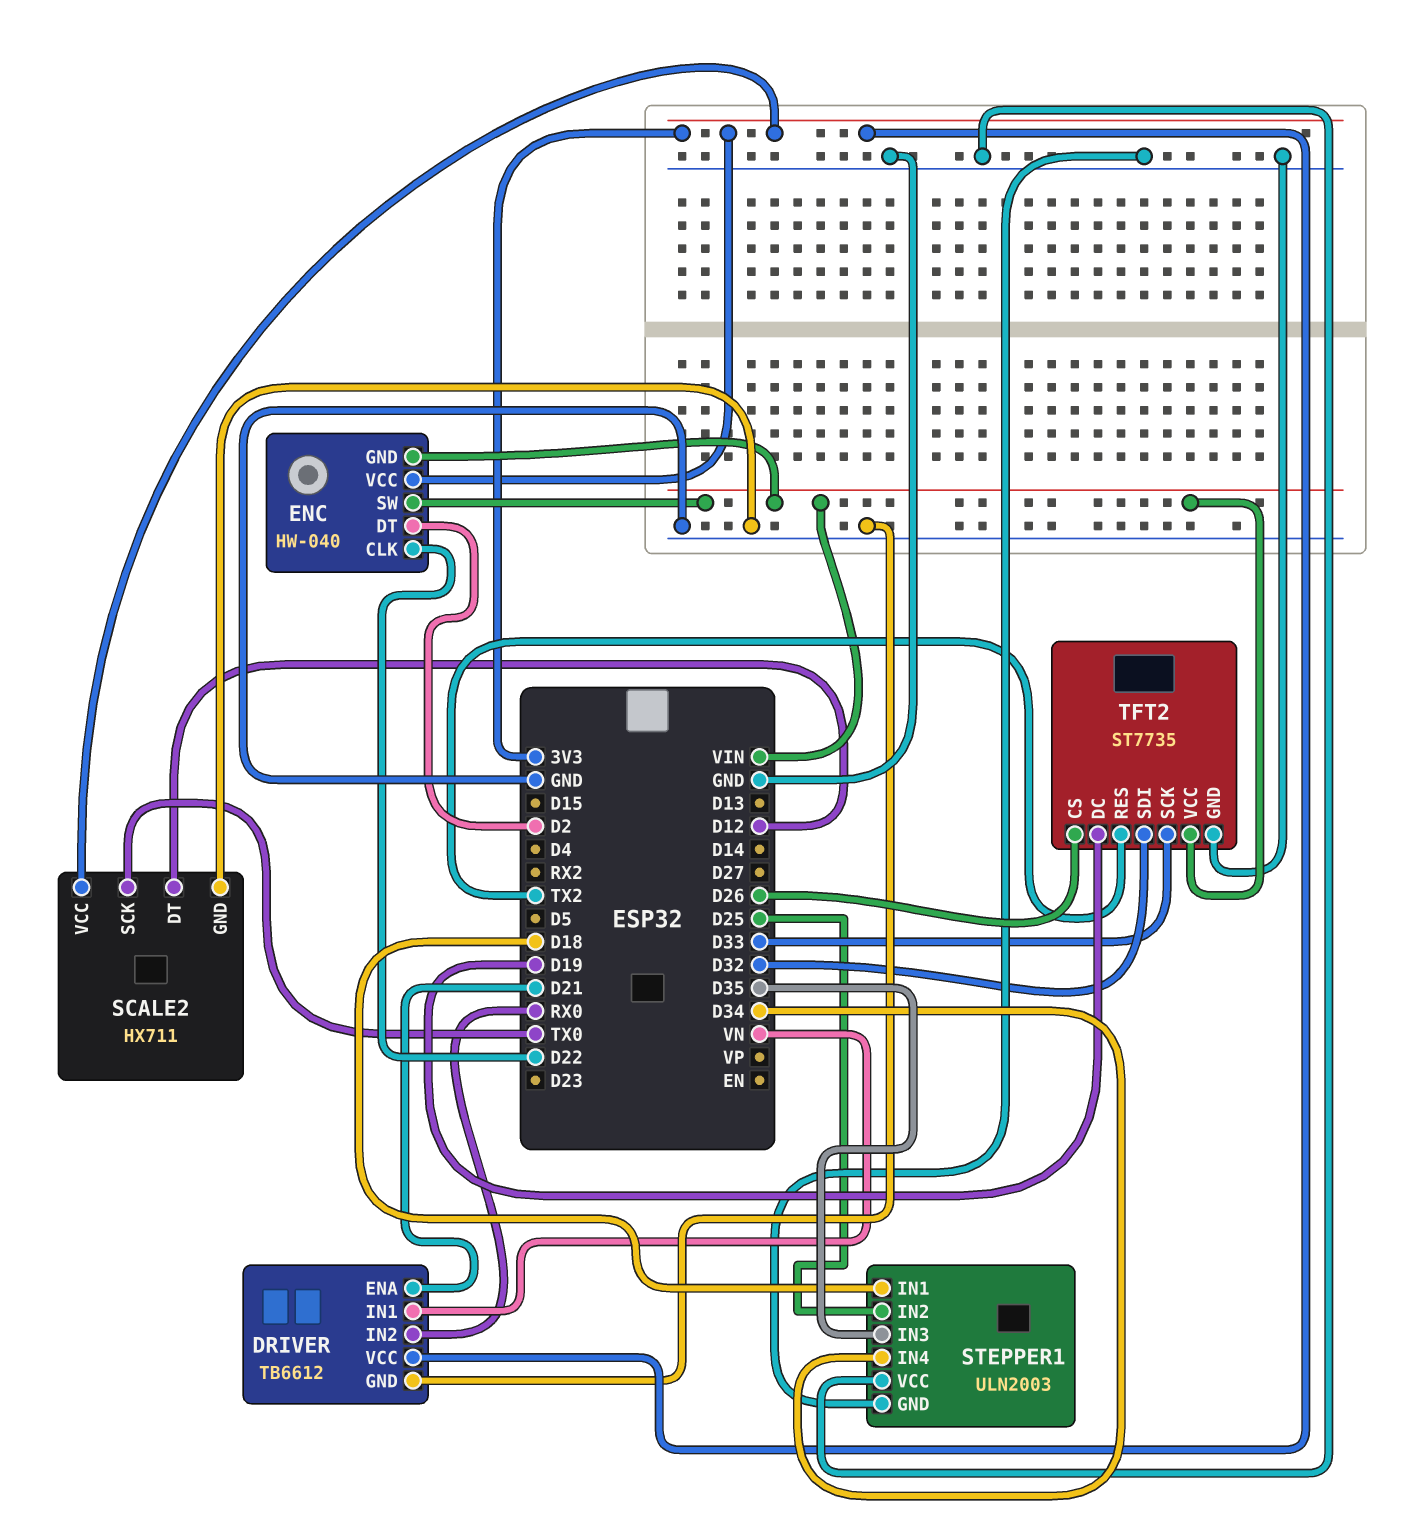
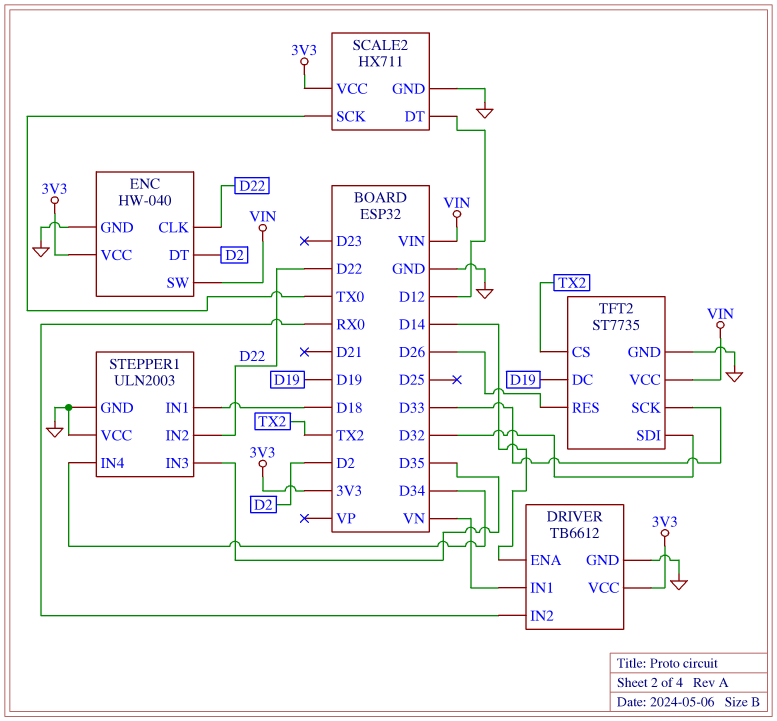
DRIVER pin ENA: D21 -> D14
ENC pin GND: VIN -> GND
STEPPER1 pin IN2: D25 -> D22
TFT2 pin CS: D26 -> TX2
TFT2 pin RES: TX2 -> D26

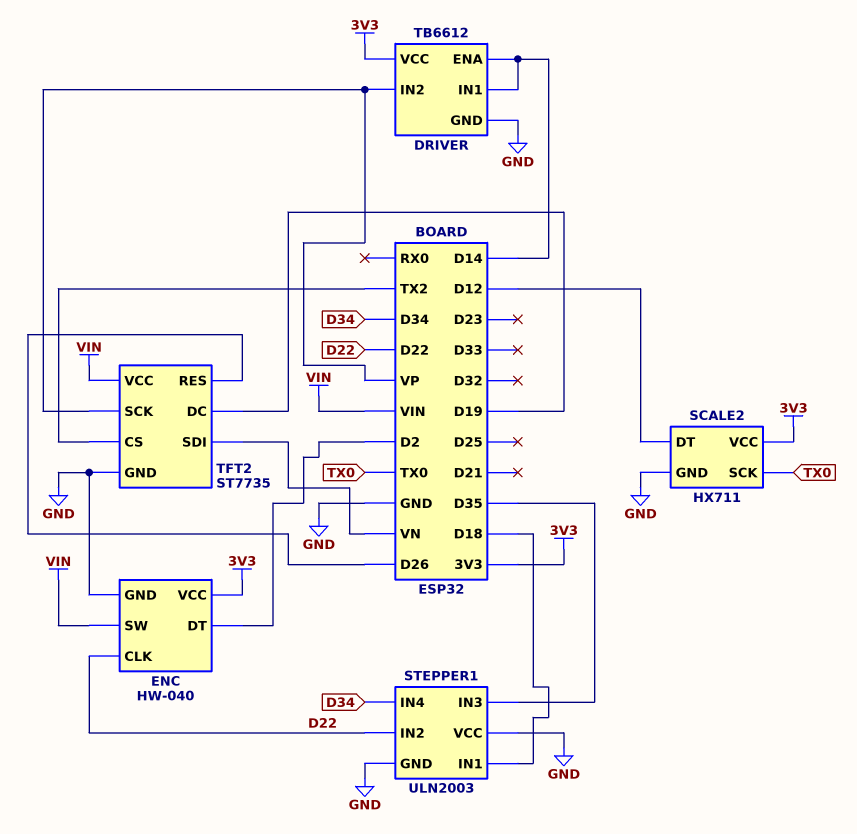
DRIVER pin IN1: VN -> D14
DRIVER pin IN2: RX0 -> VP
TFT2 pin SCK: D33 -> VP
TFT2 pin SDI: D32 -> VN

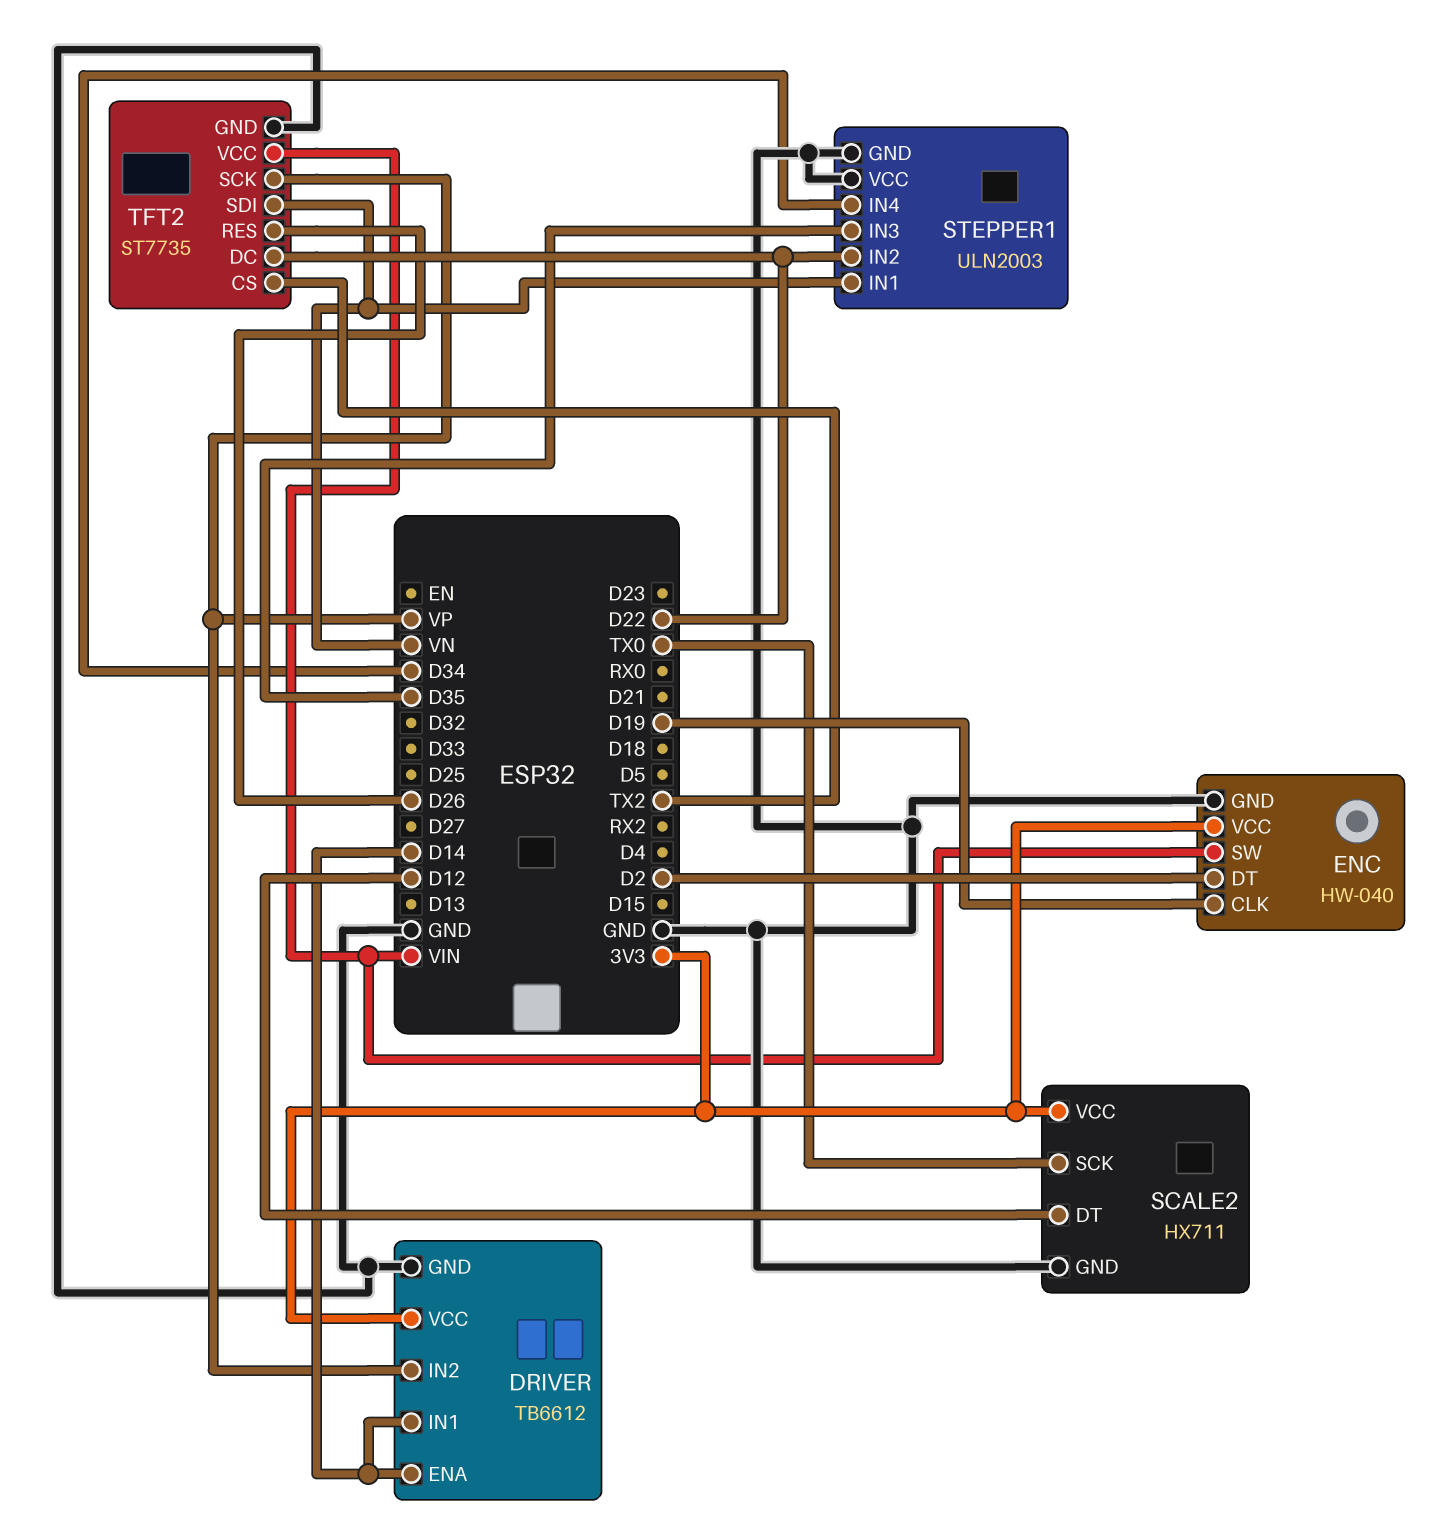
ENC pin CLK: D22 -> D19
STEPPER1 pin IN1: D18 -> VN
TFT2 pin DC: D19 -> D22

